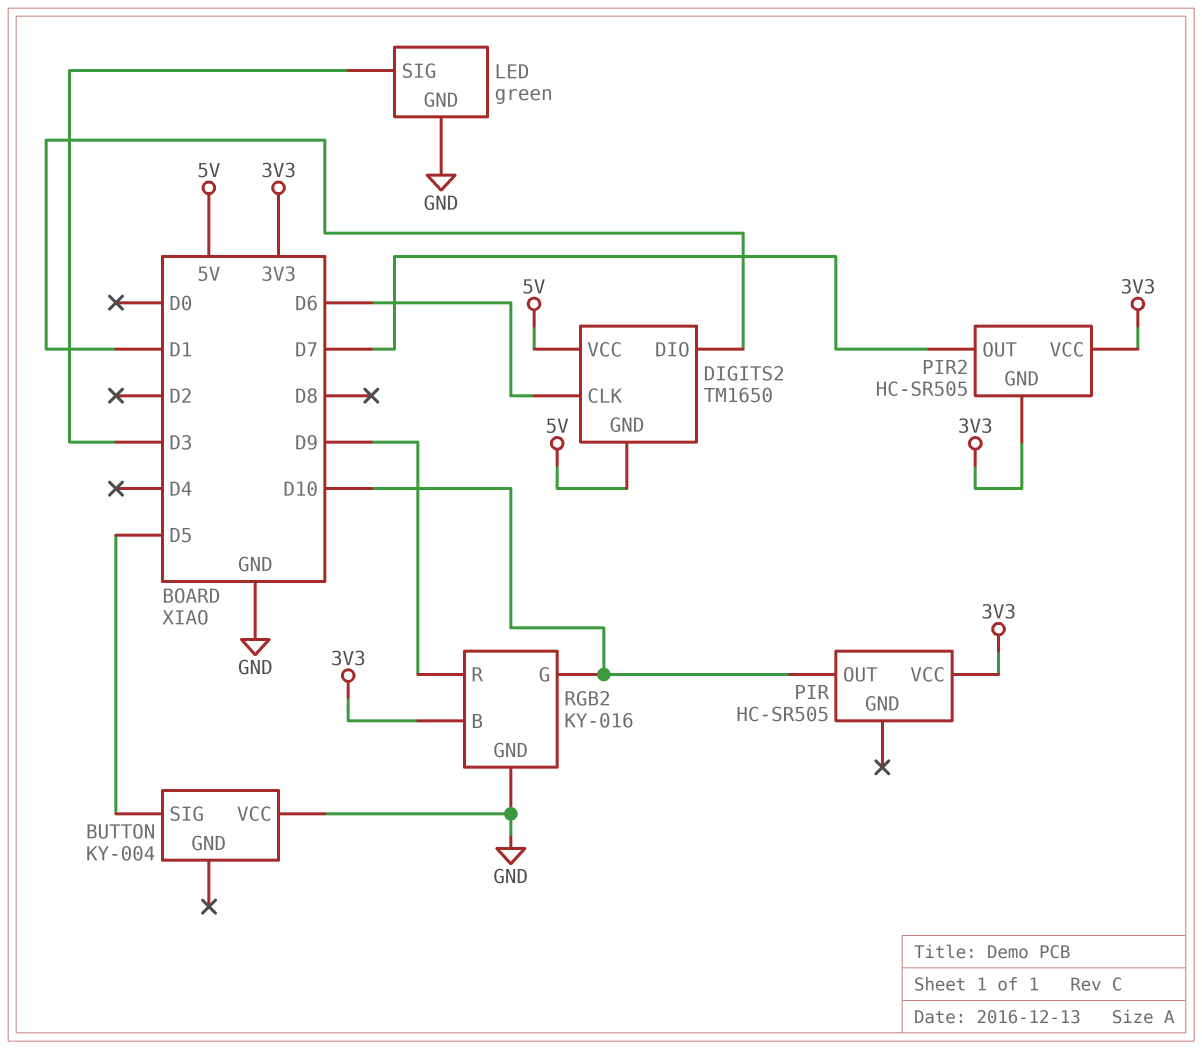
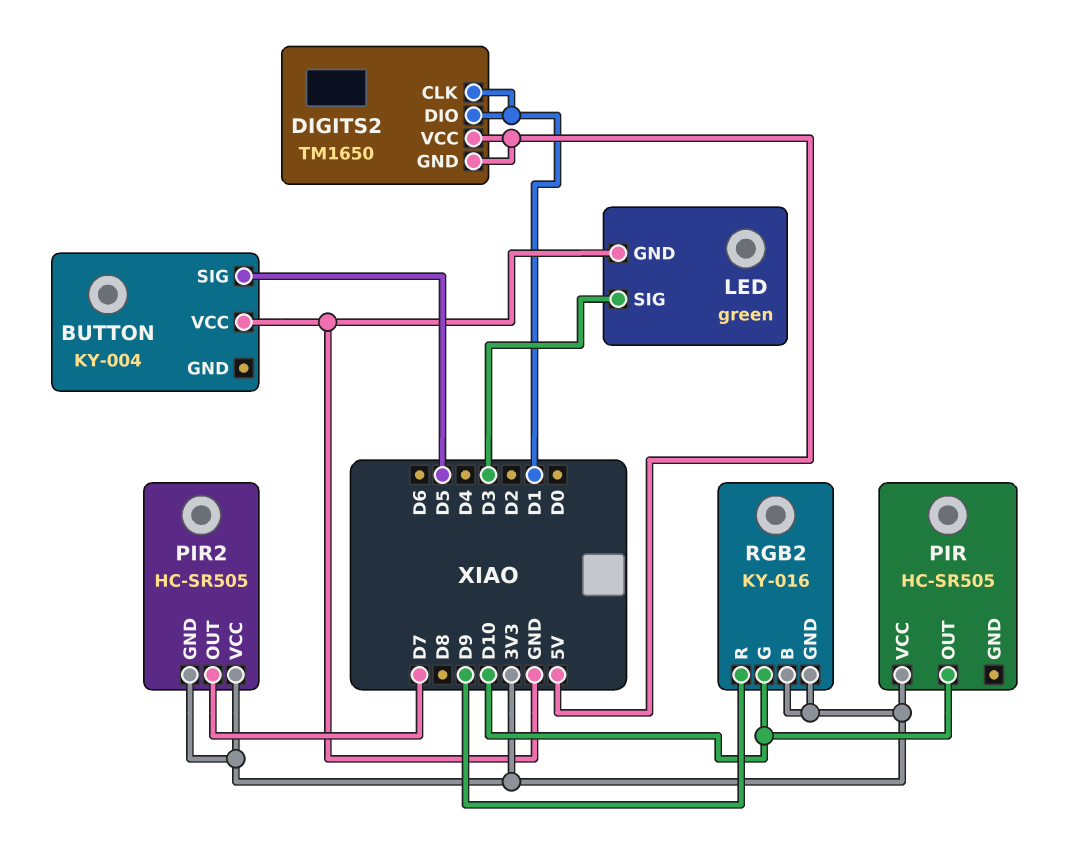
DIGITS2 pin CLK: D6 -> D1
RGB2 pin GND: GND -> 3V3

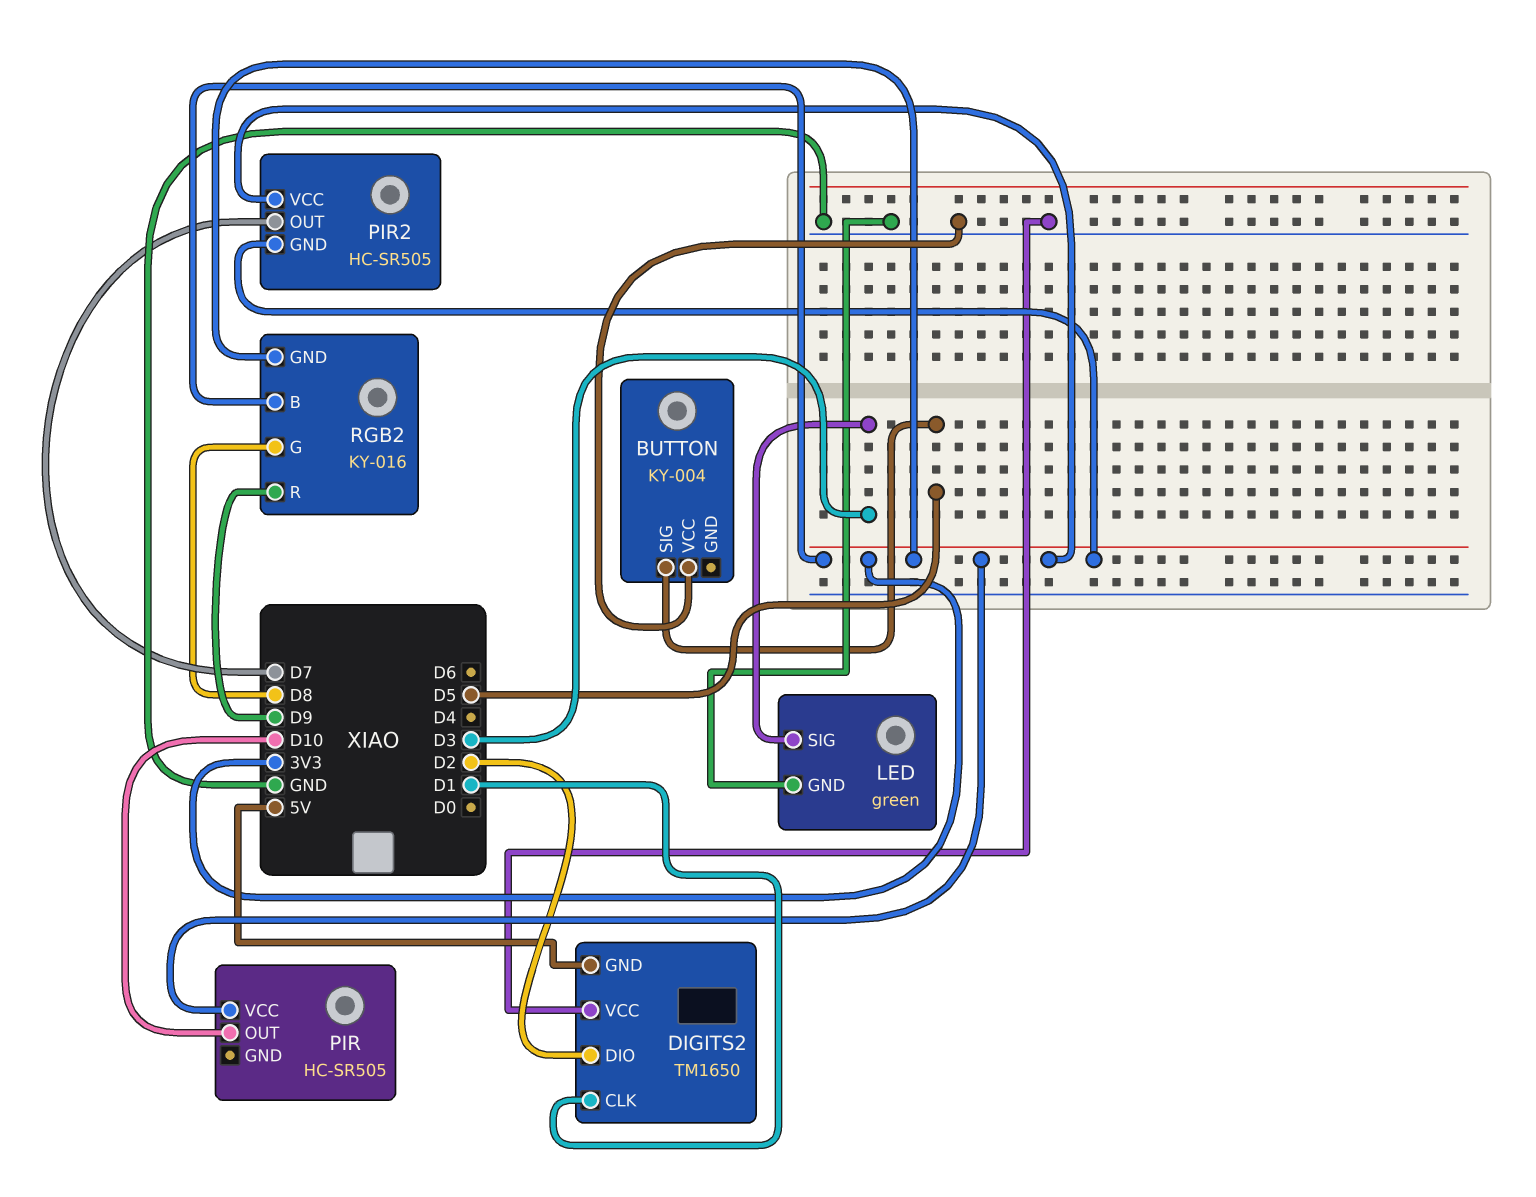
DIGITS2 pin DIO: D1 -> D2
DIGITS2 pin VCC: 5V -> GND
RGB2 pin G: D10 -> D8

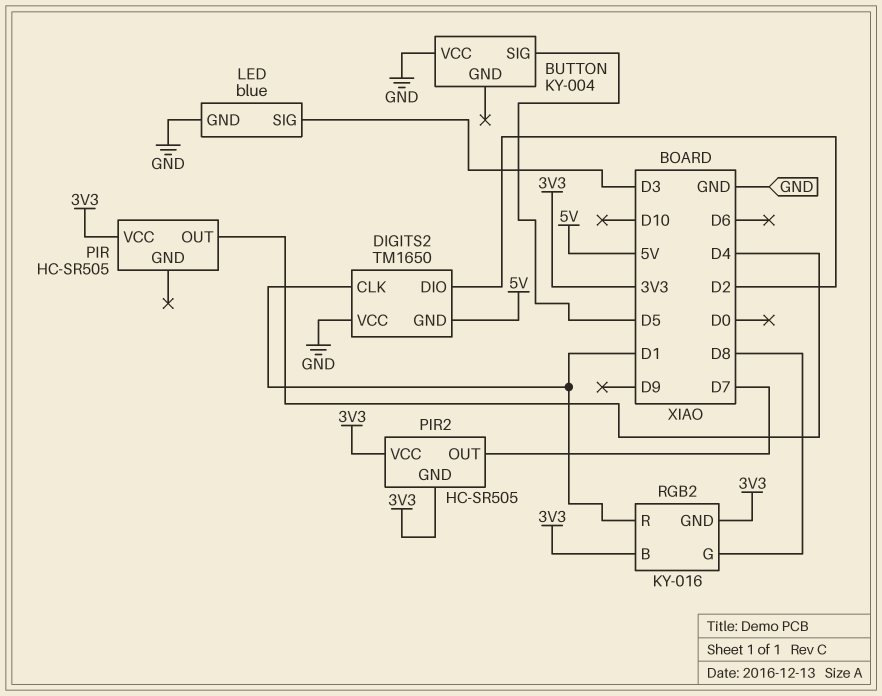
LED: green -> blue
PIR pin OUT: D10 -> D4
RGB2 pin R: D9 -> D1

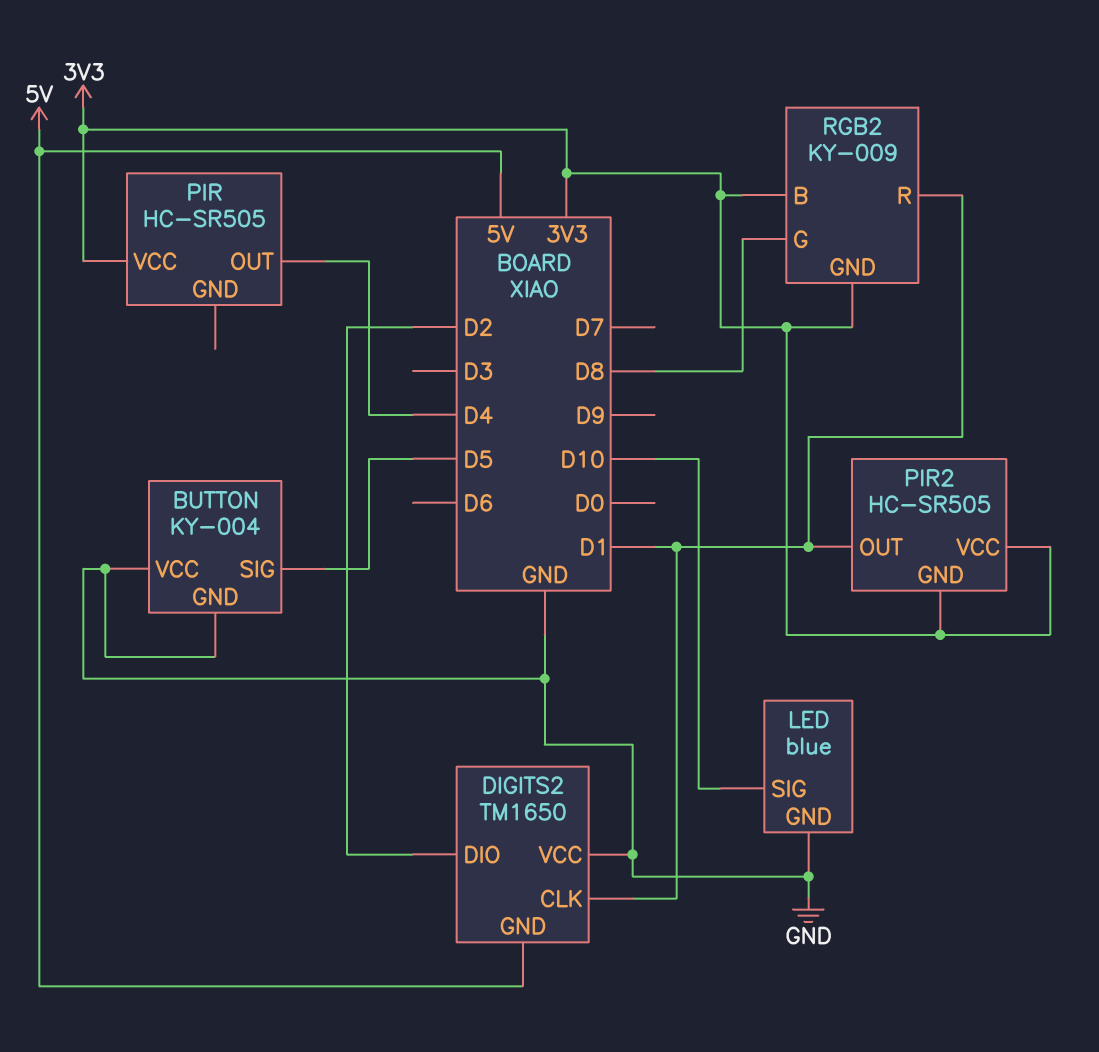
BUTTON pin GND: none -> GND
LED pin SIG: D3 -> D10
PIR2 pin OUT: D7 -> D1
RGB2: KY-016 -> KY-009

